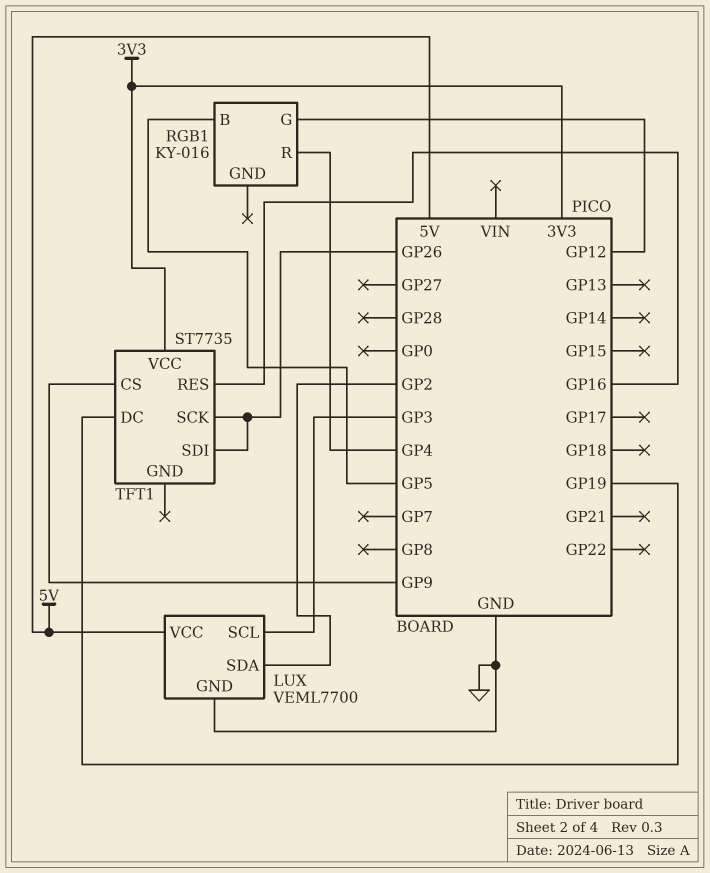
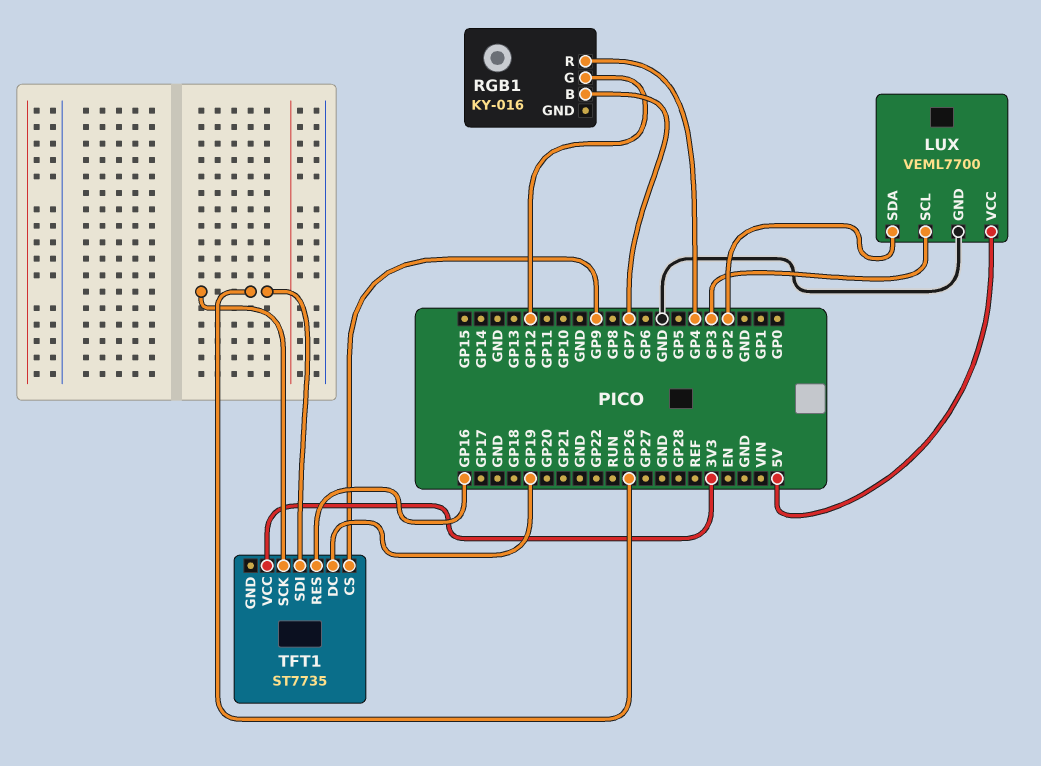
RGB1 pin B: GP5 -> GP7

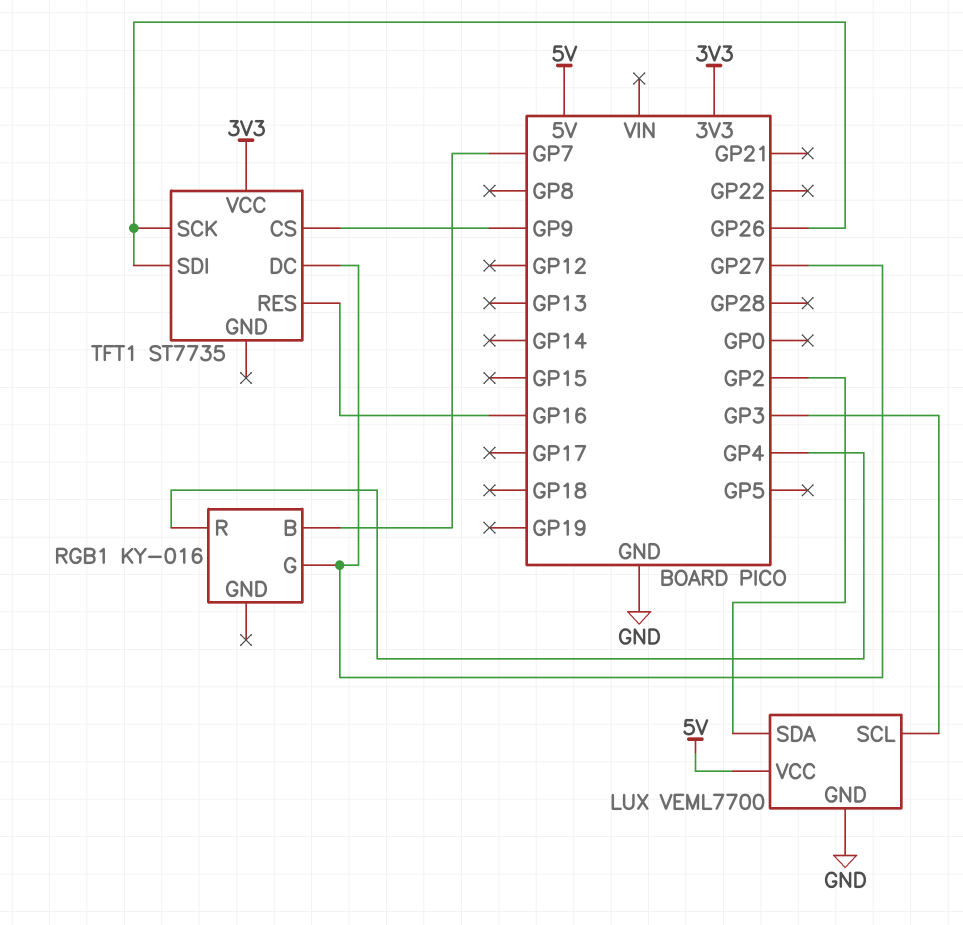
RGB1 pin G: GP12 -> GP27
TFT1 pin DC: GP19 -> GP27

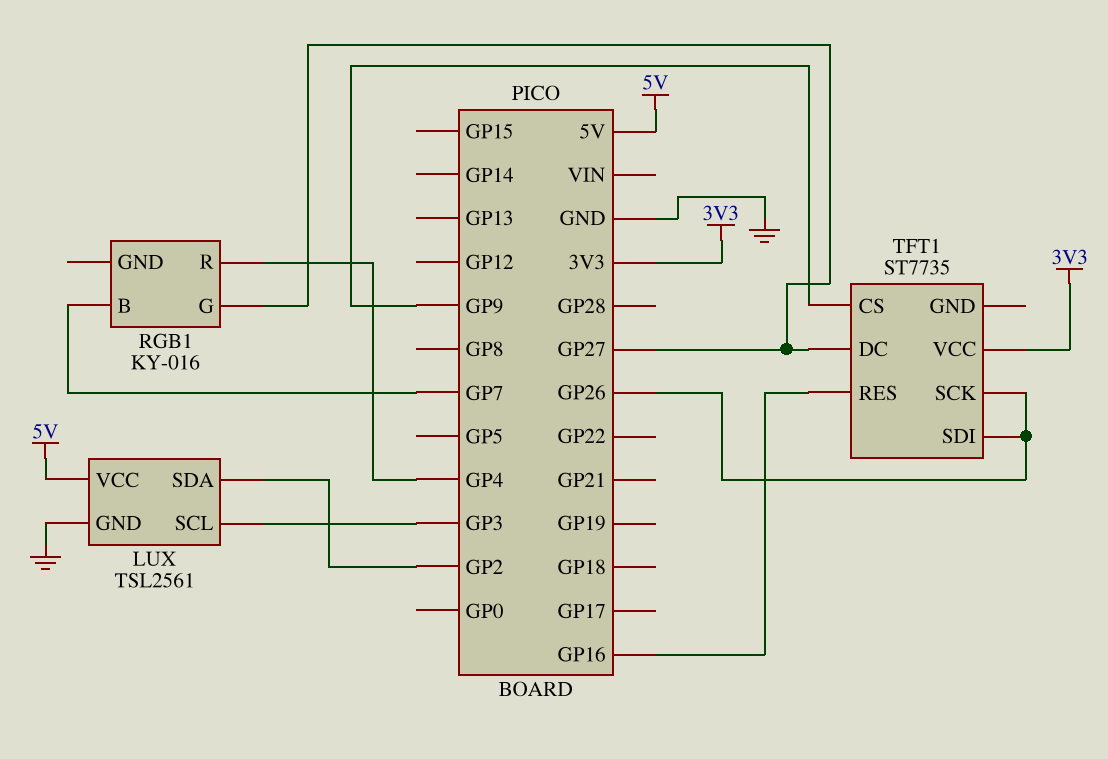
LUX: VEML7700 -> TSL2561

